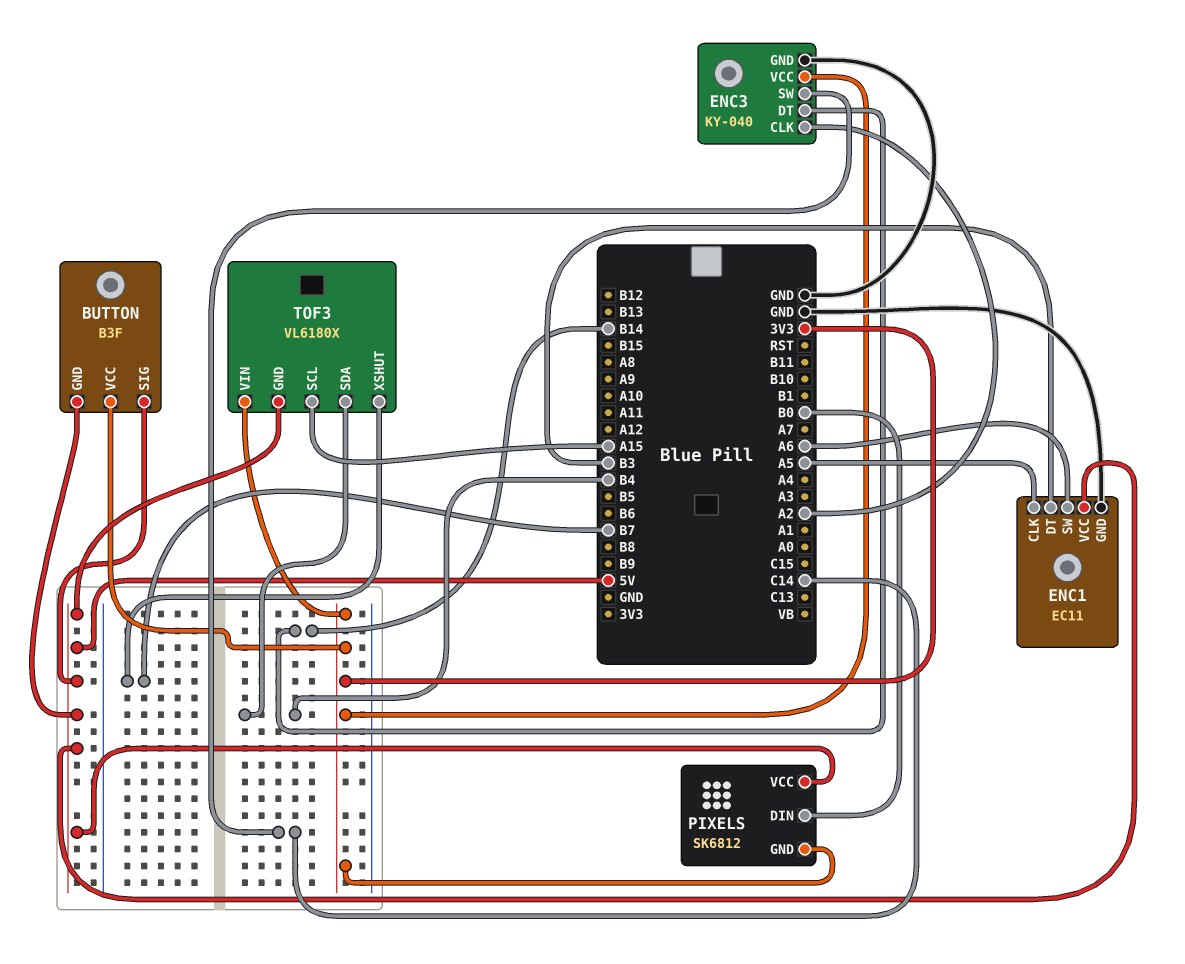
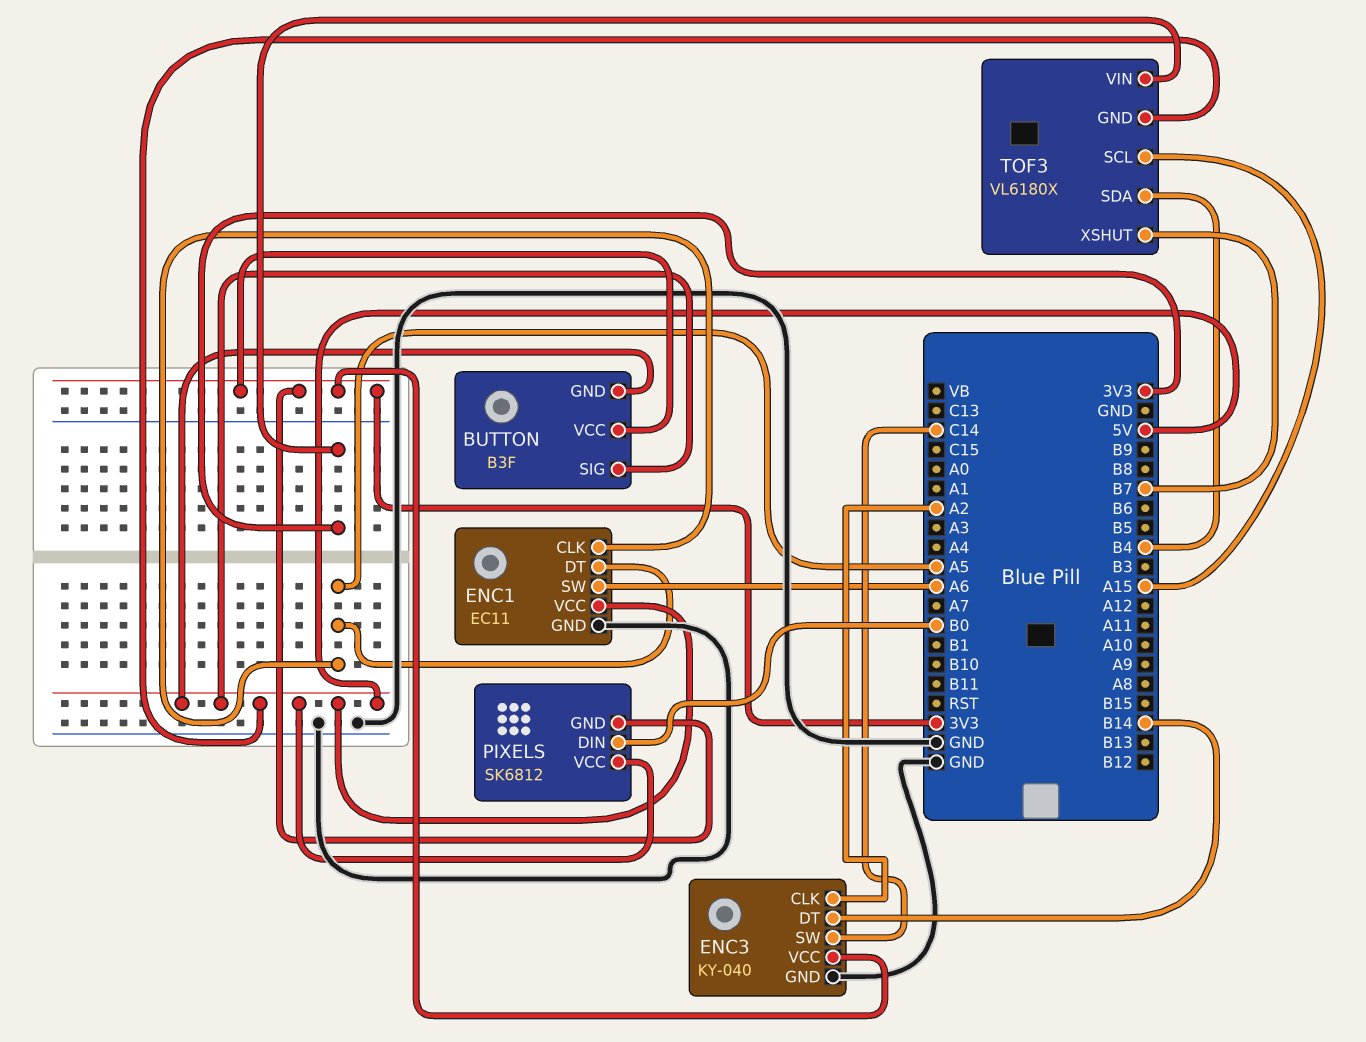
ENC1 pin DT: B3 -> A5

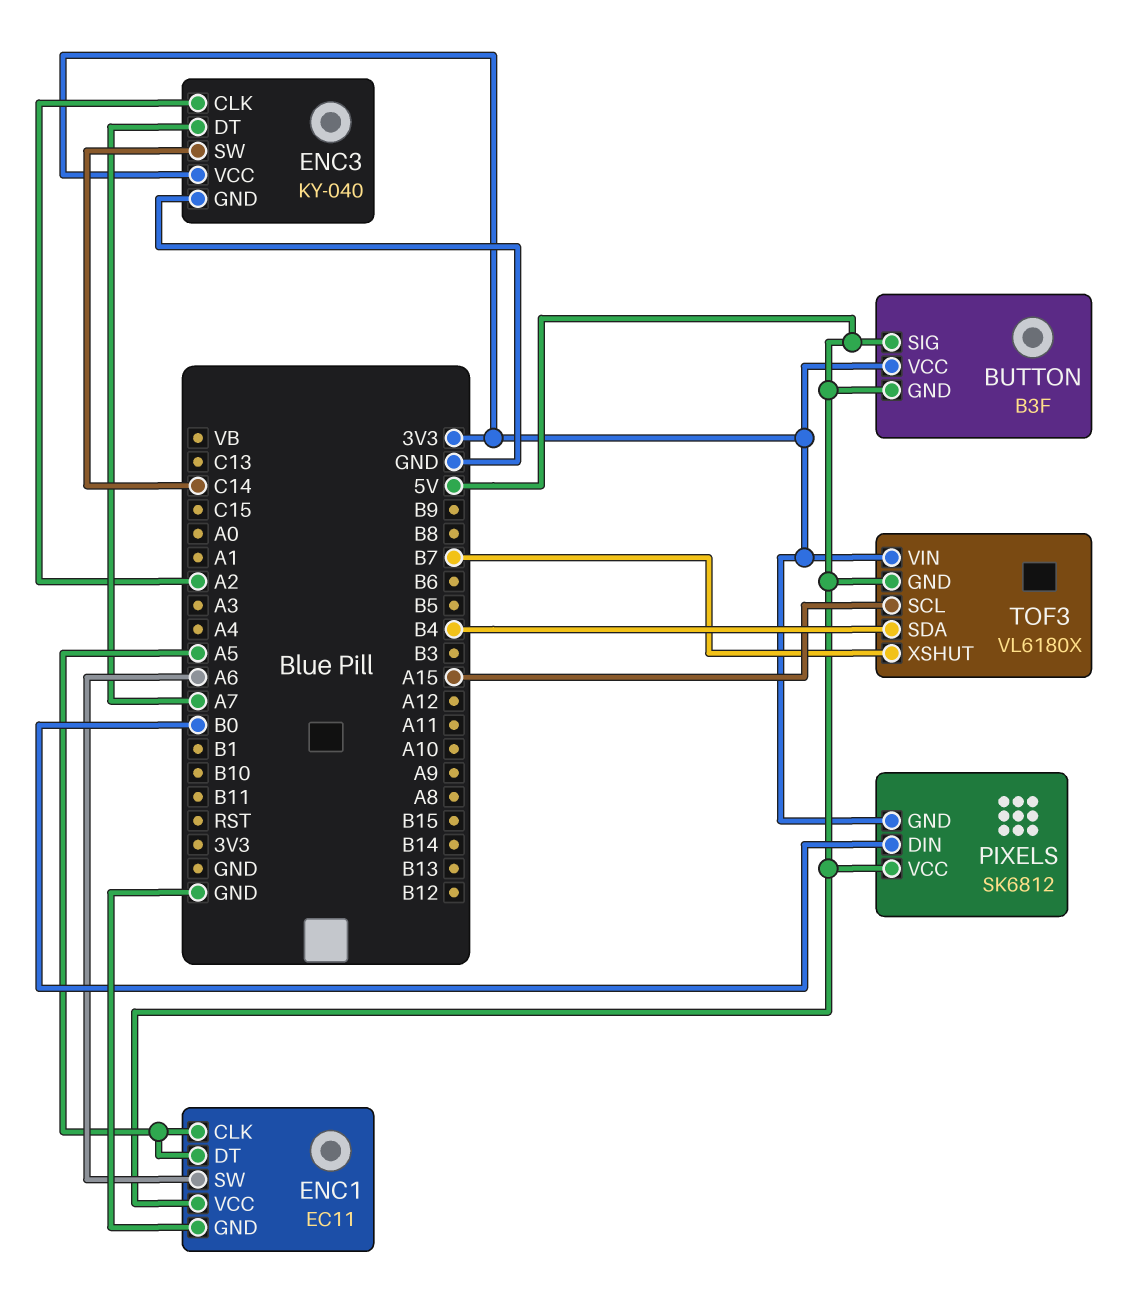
ENC3 pin DT: B14 -> A7

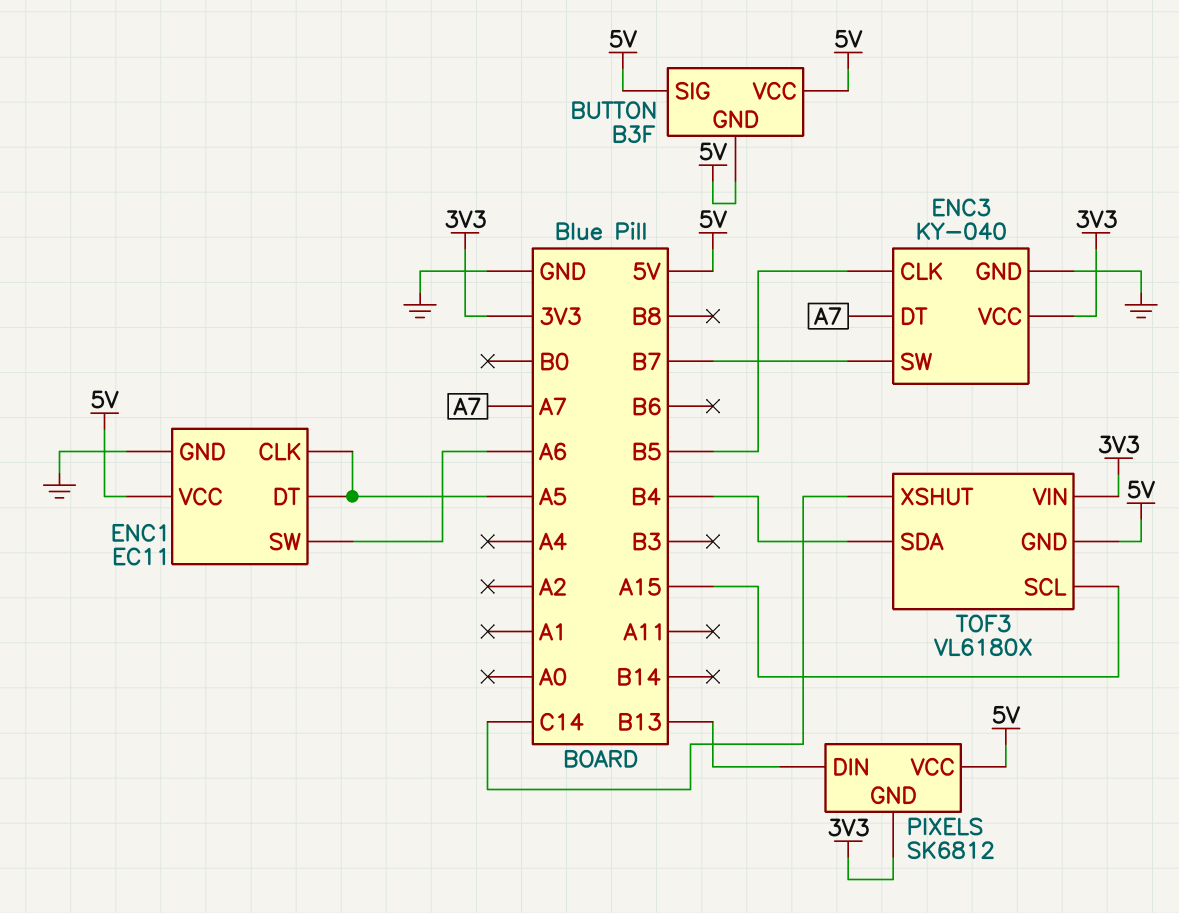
BUTTON pin VCC: 3V3 -> 5V
ENC3 pin CLK: A2 -> B5
ENC3 pin SW: C14 -> B7
PIXELS pin DIN: B0 -> B13
TOF3 pin XSHUT: B7 -> C14

